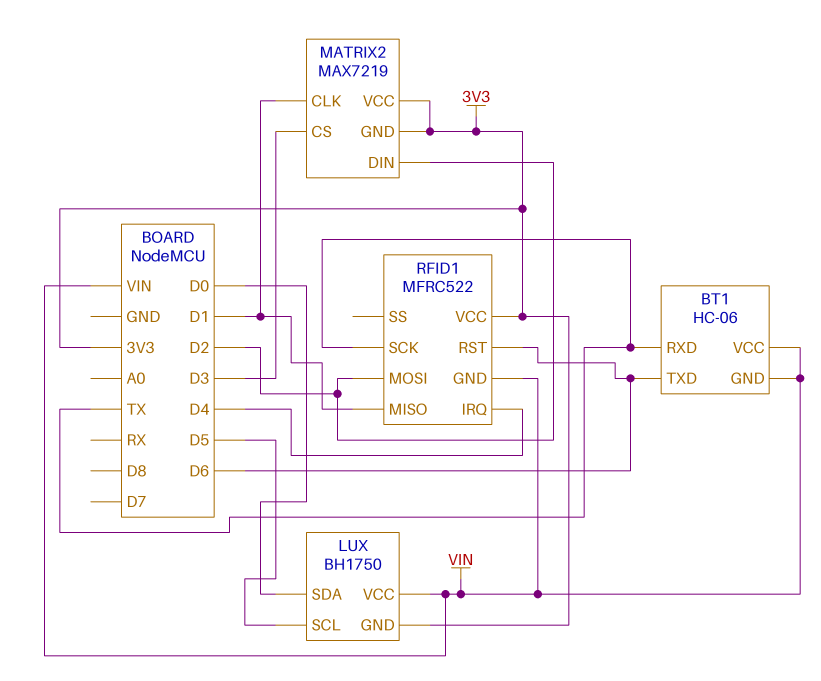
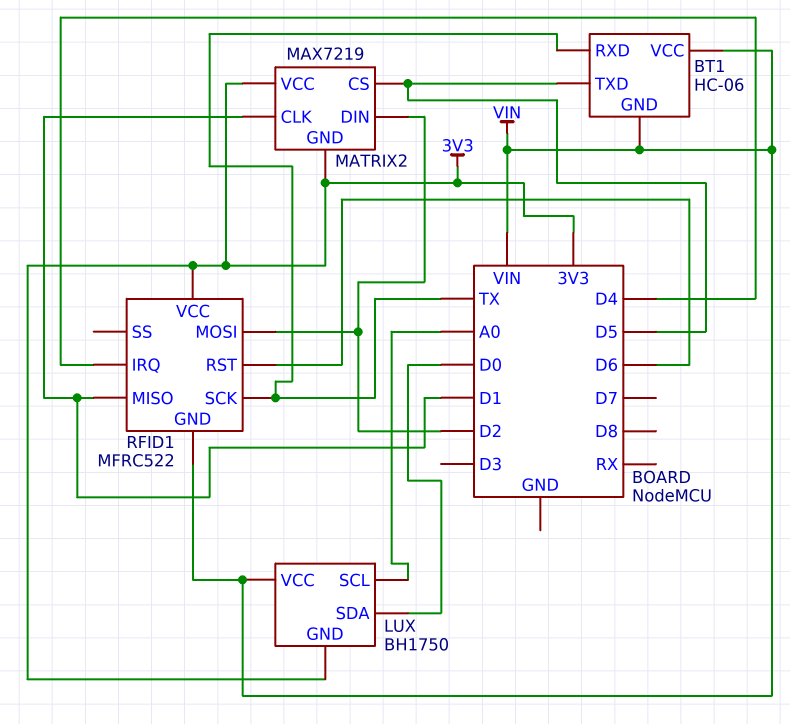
BT1 pin TXD: D6 -> D5
LUX pin SCL: D5 -> A0
MATRIX2 pin CS: D3 -> D5

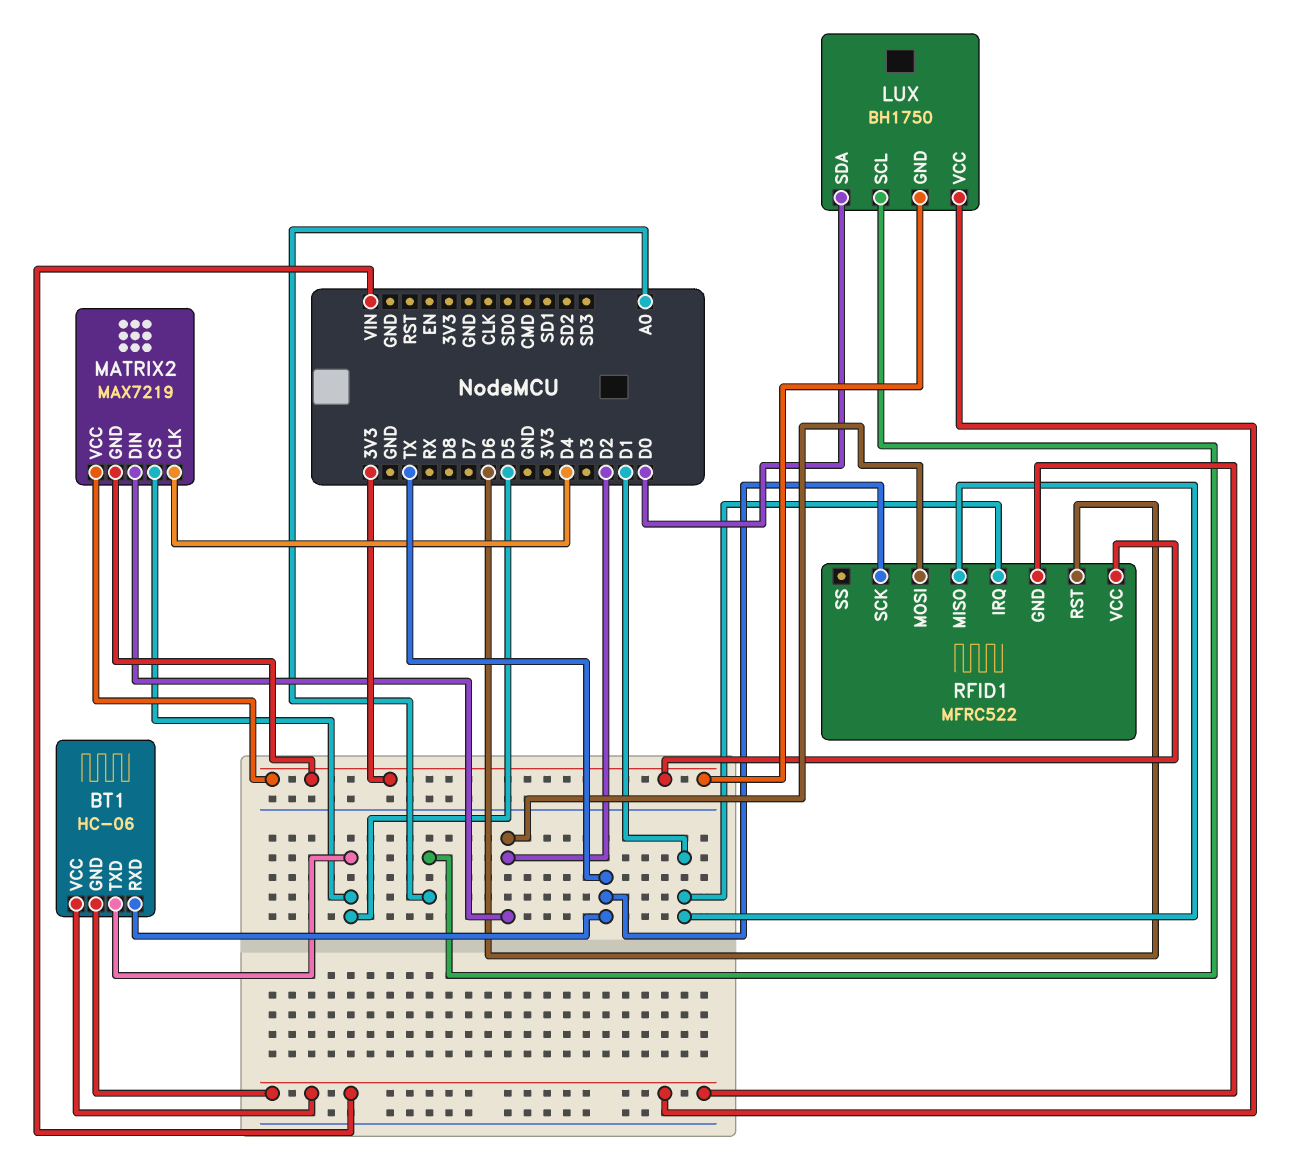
MATRIX2 pin CLK: D1 -> D4
RFID1 pin IRQ: D4 -> D1

